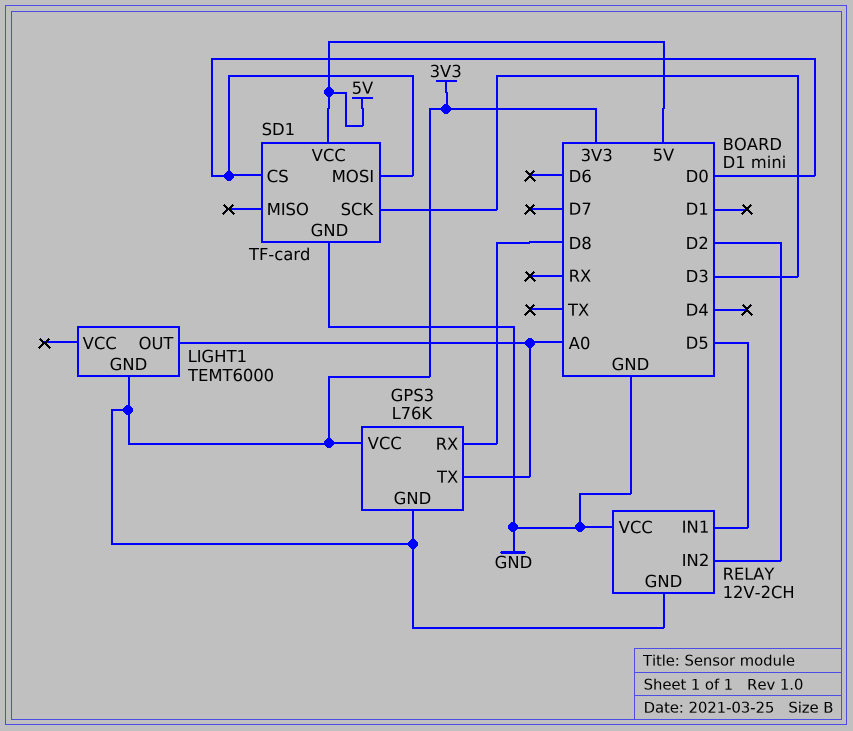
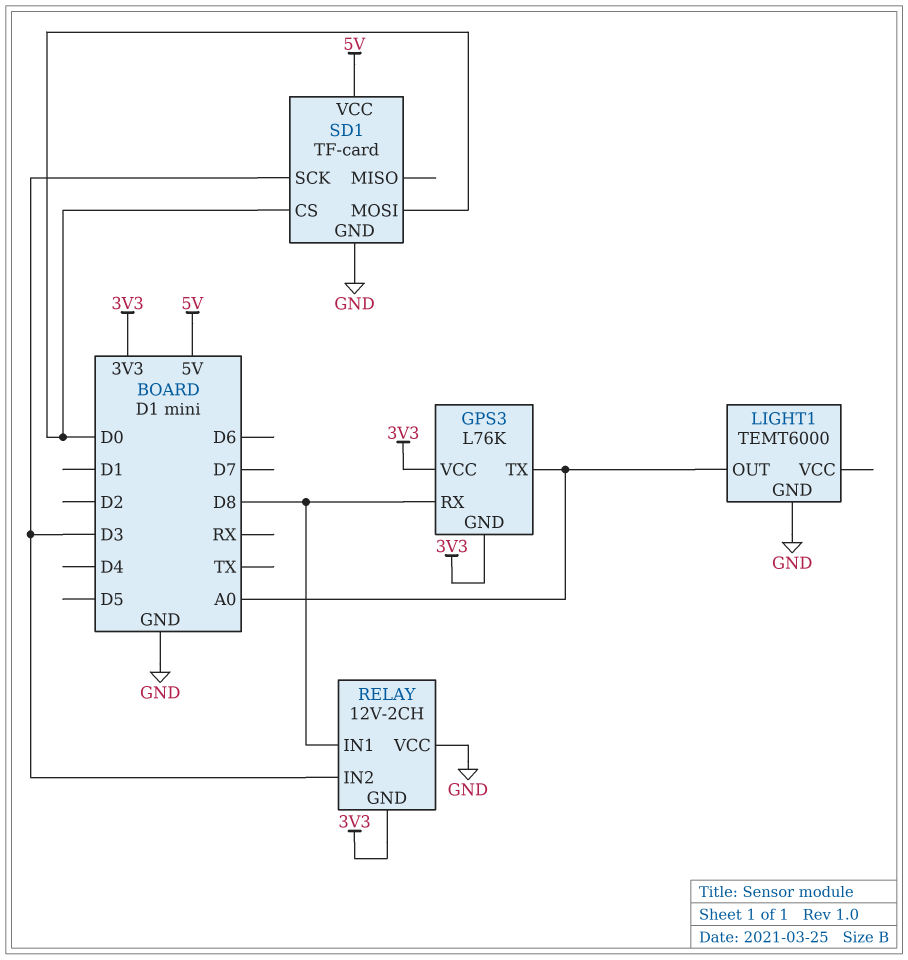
LIGHT1 pin GND: 3V3 -> GND
RELAY pin IN1: D5 -> D8
RELAY pin IN2: D2 -> D3

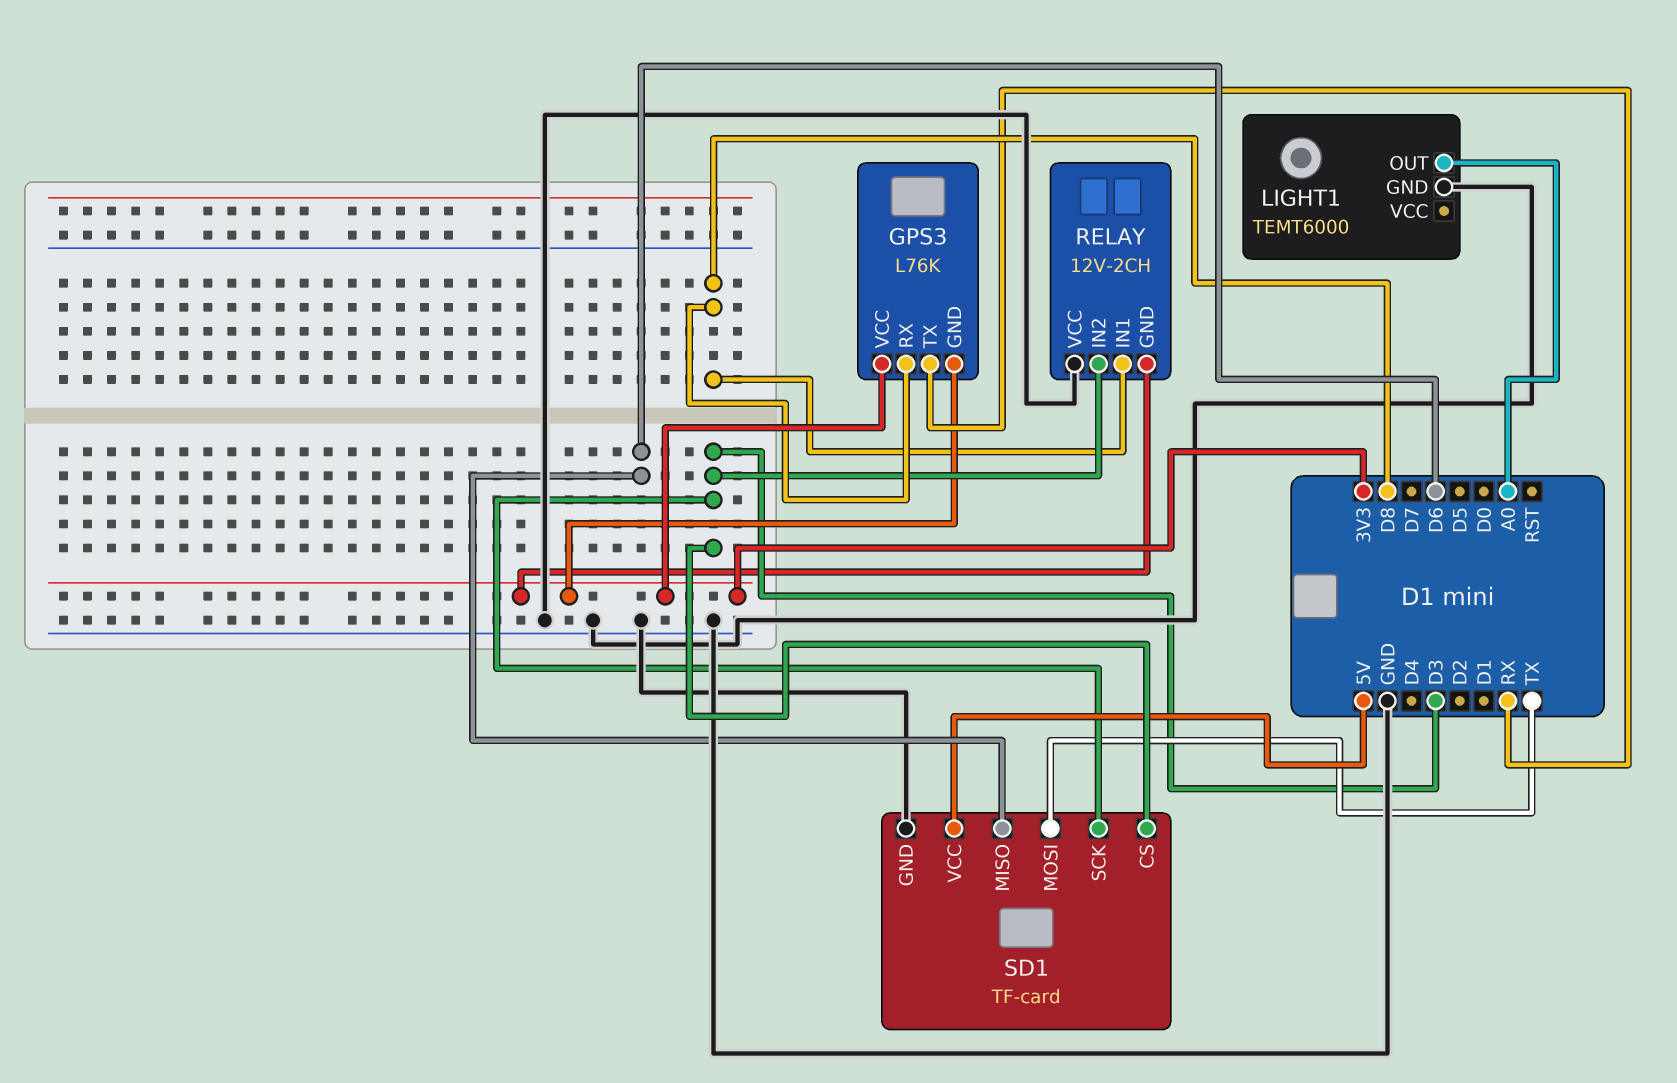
GPS3 pin TX: A0 -> RX
SD1 pin CS: D0 -> D3
SD1 pin MISO: none -> D6
SD1 pin MOSI: D0 -> TX

